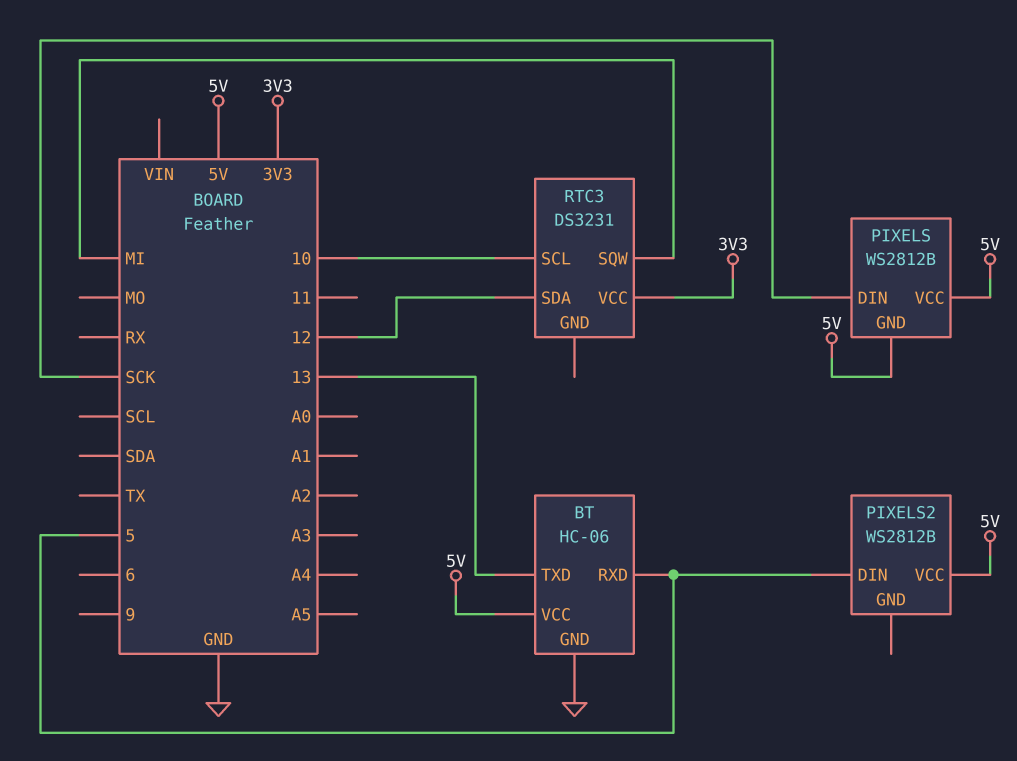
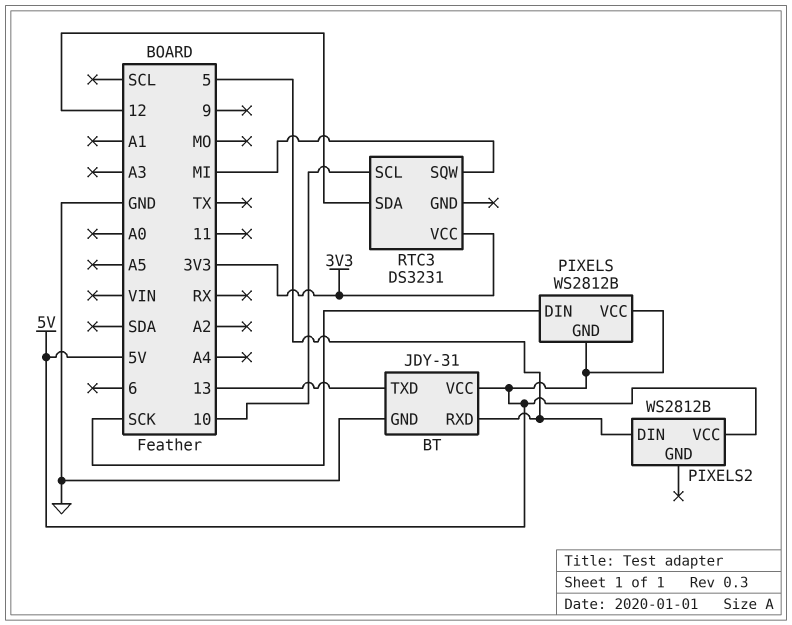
BT: HC-06 -> JDY-31

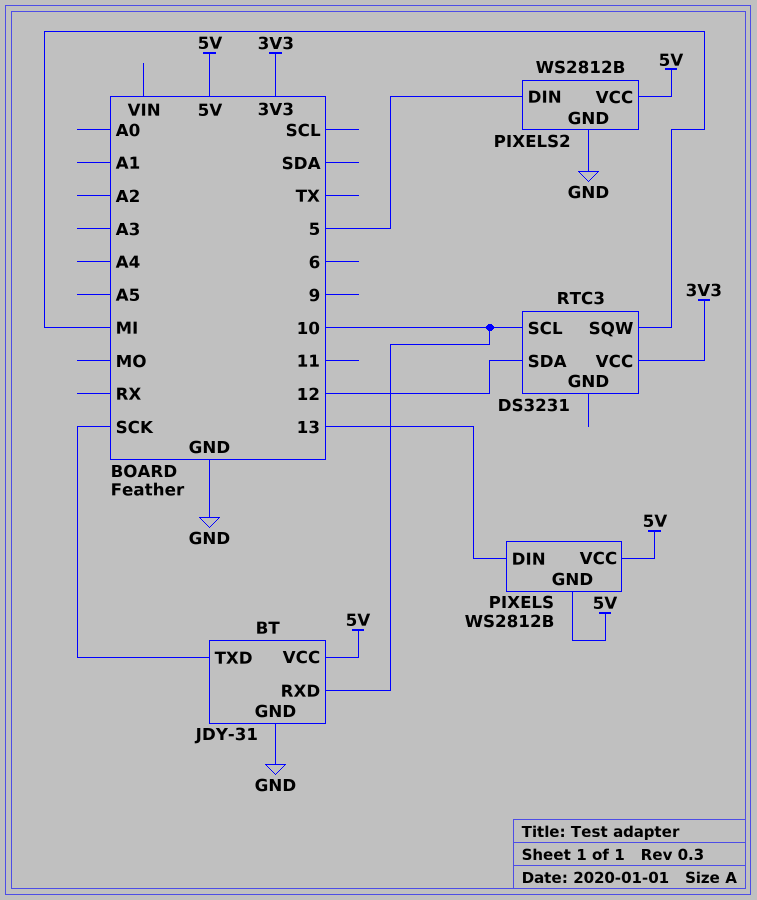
BT pin RXD: 5 -> 10
BT pin TXD: 13 -> SCK
PIXELS pin DIN: SCK -> 13
PIXELS2 pin GND: none -> GND

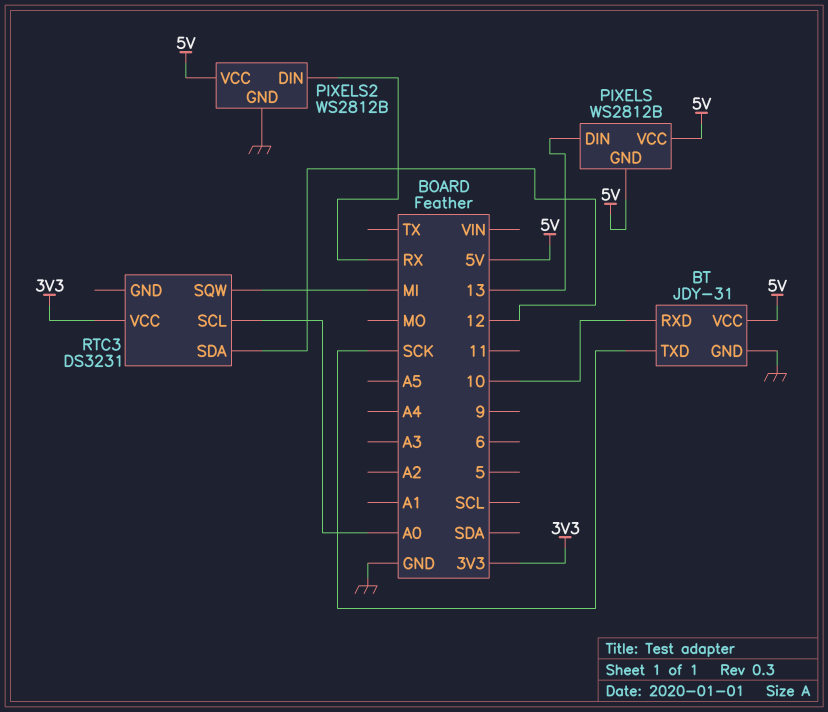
PIXELS2 pin DIN: 5 -> RX
RTC3 pin SCL: 10 -> A0

